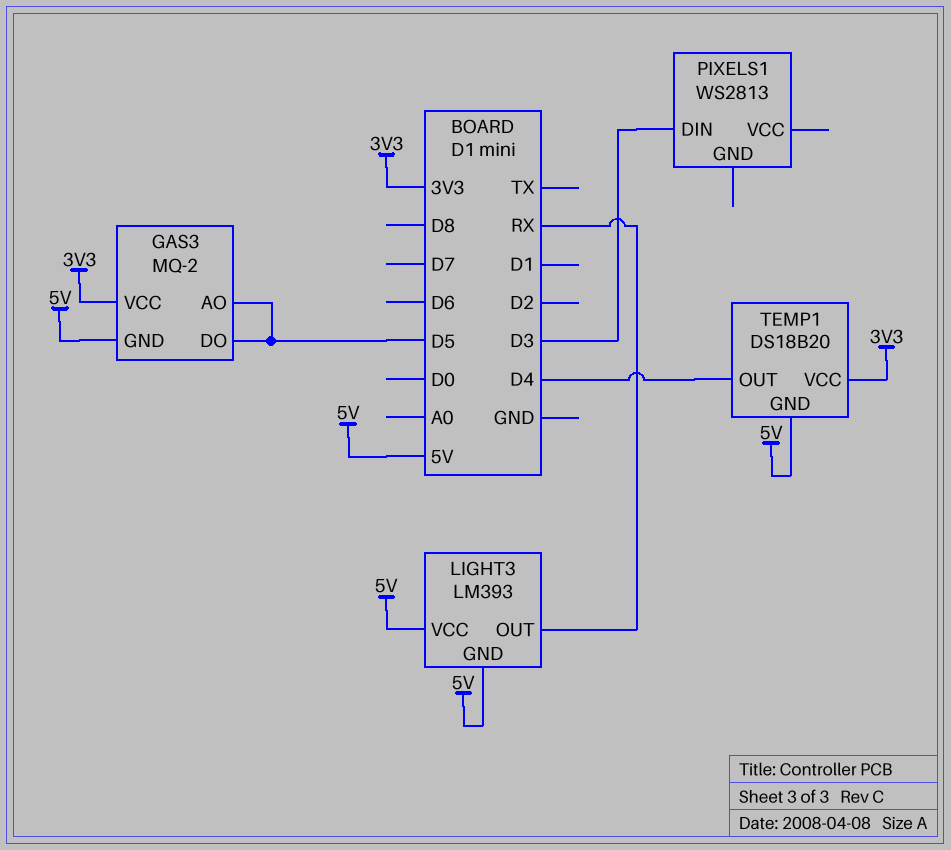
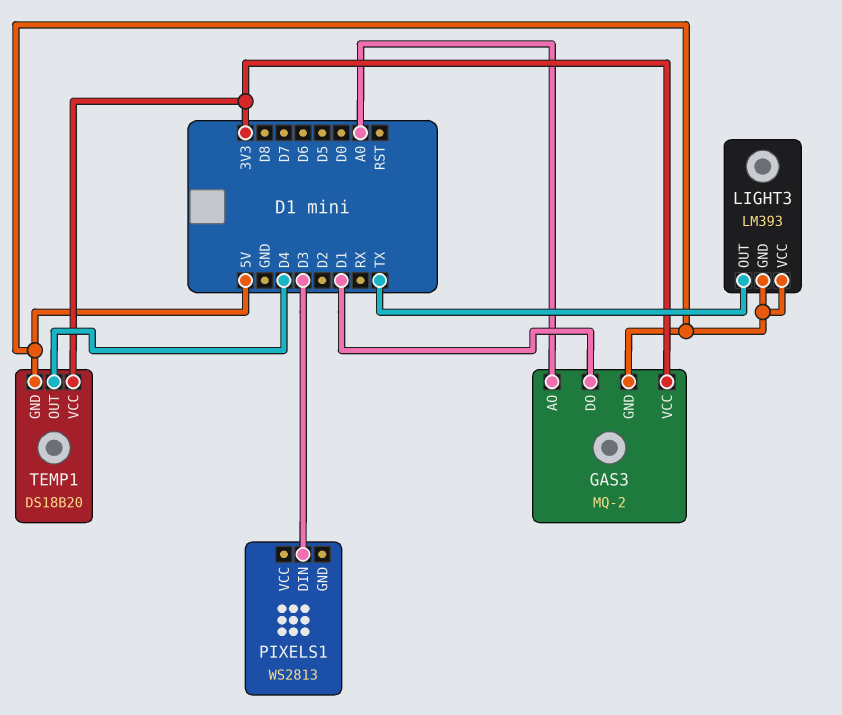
GAS3 pin AO: D5 -> A0
GAS3 pin DO: D5 -> D1
LIGHT3 pin OUT: RX -> TX

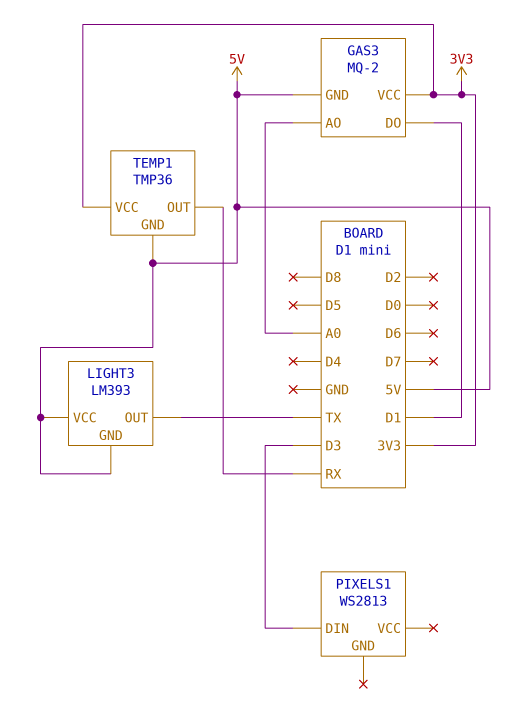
TEMP1: DS18B20 -> TMP36
TEMP1 pin OUT: D4 -> RX

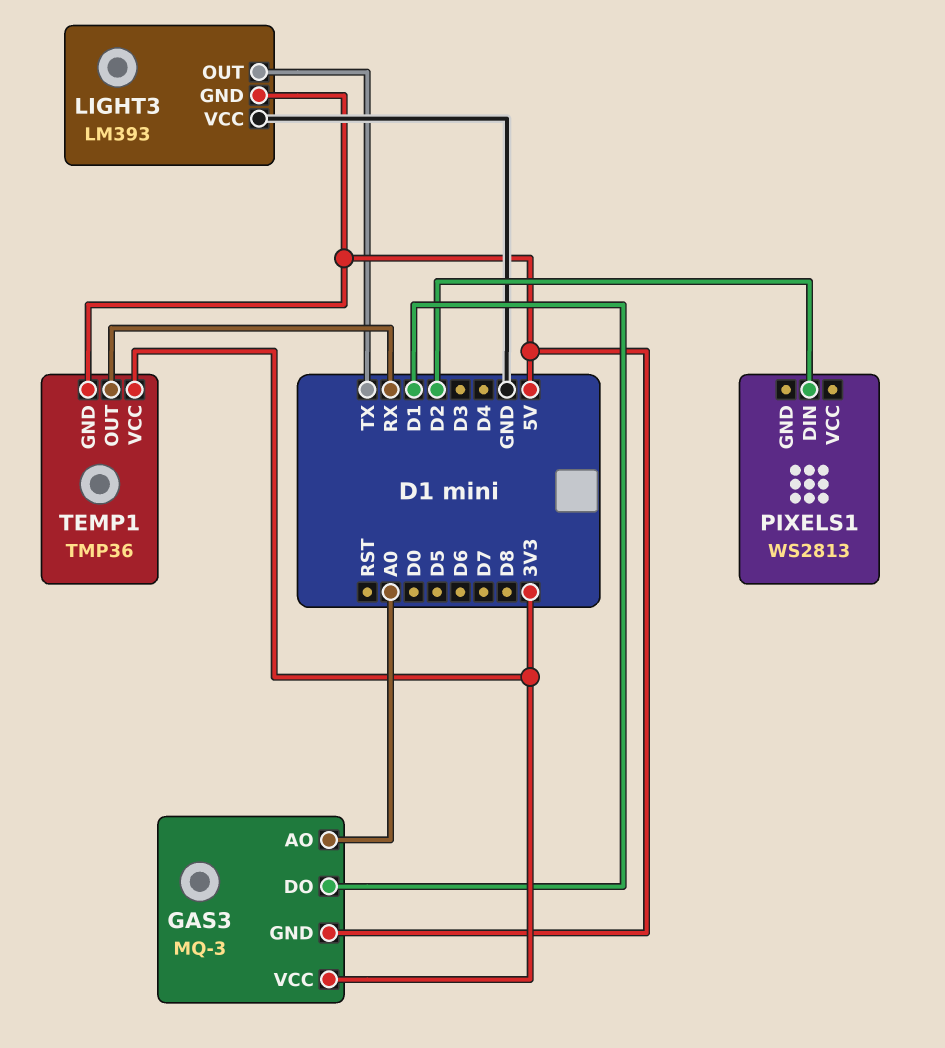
GAS3: MQ-2 -> MQ-3
LIGHT3 pin VCC: 5V -> GND
PIXELS1 pin DIN: D3 -> D2

